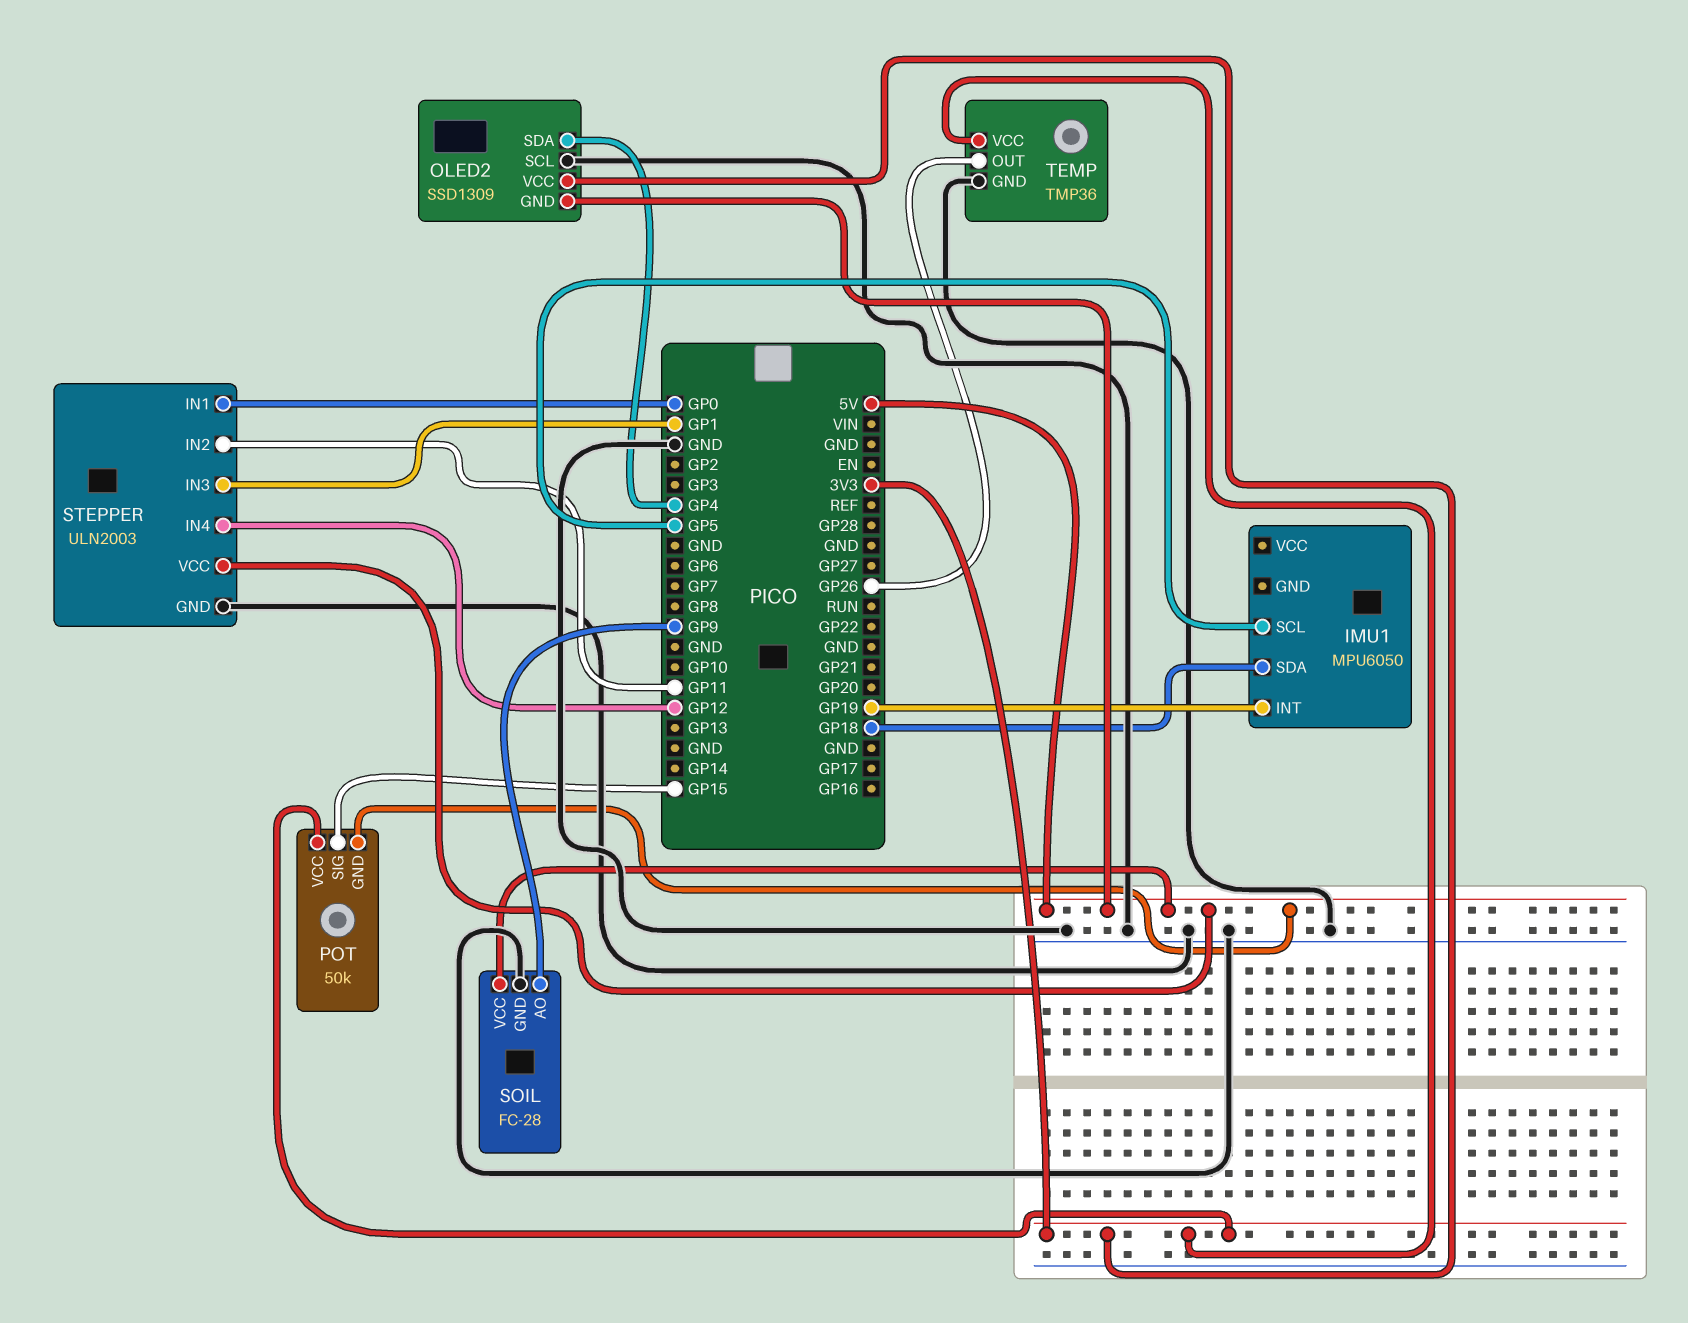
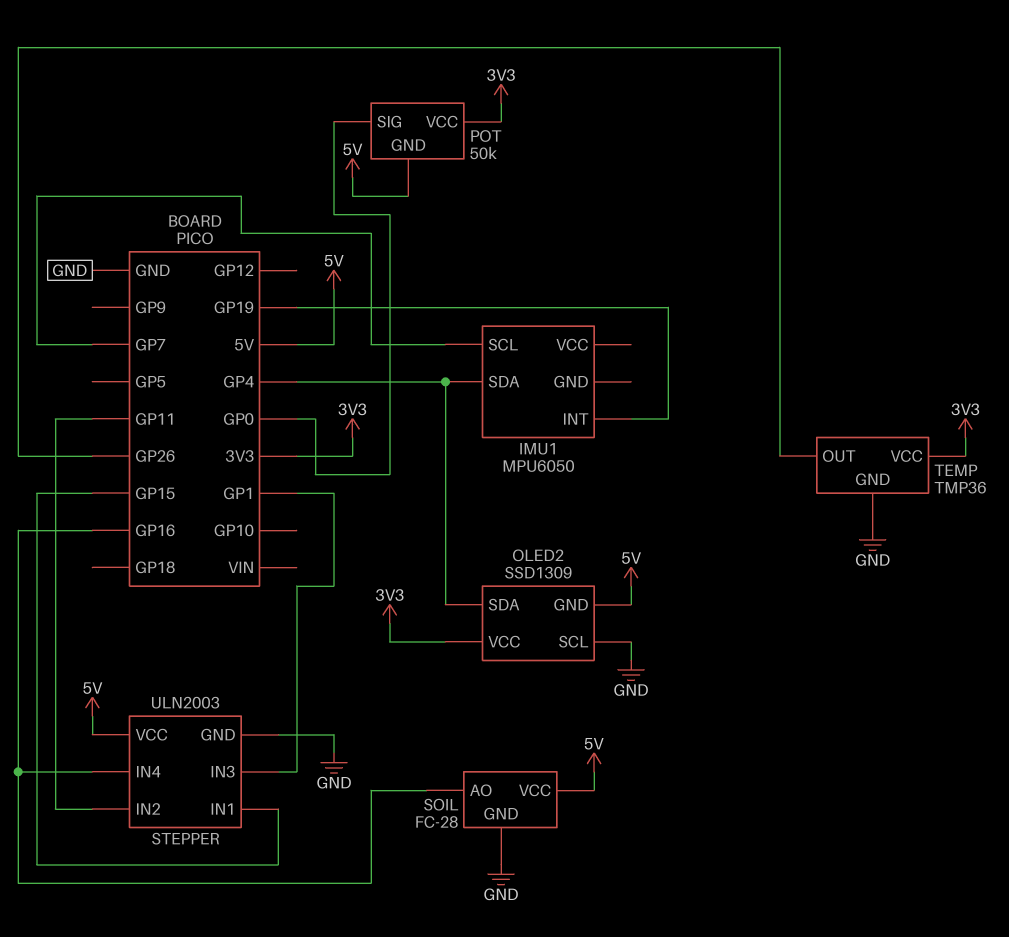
IMU1 pin SCL: GP5 -> GP7
IMU1 pin SDA: GP18 -> GP4
POT pin SIG: GP15 -> GP0
SOIL pin AO: GP9 -> GP16
STEPPER pin IN1: GP0 -> GP15
STEPPER pin IN4: GP12 -> GP16

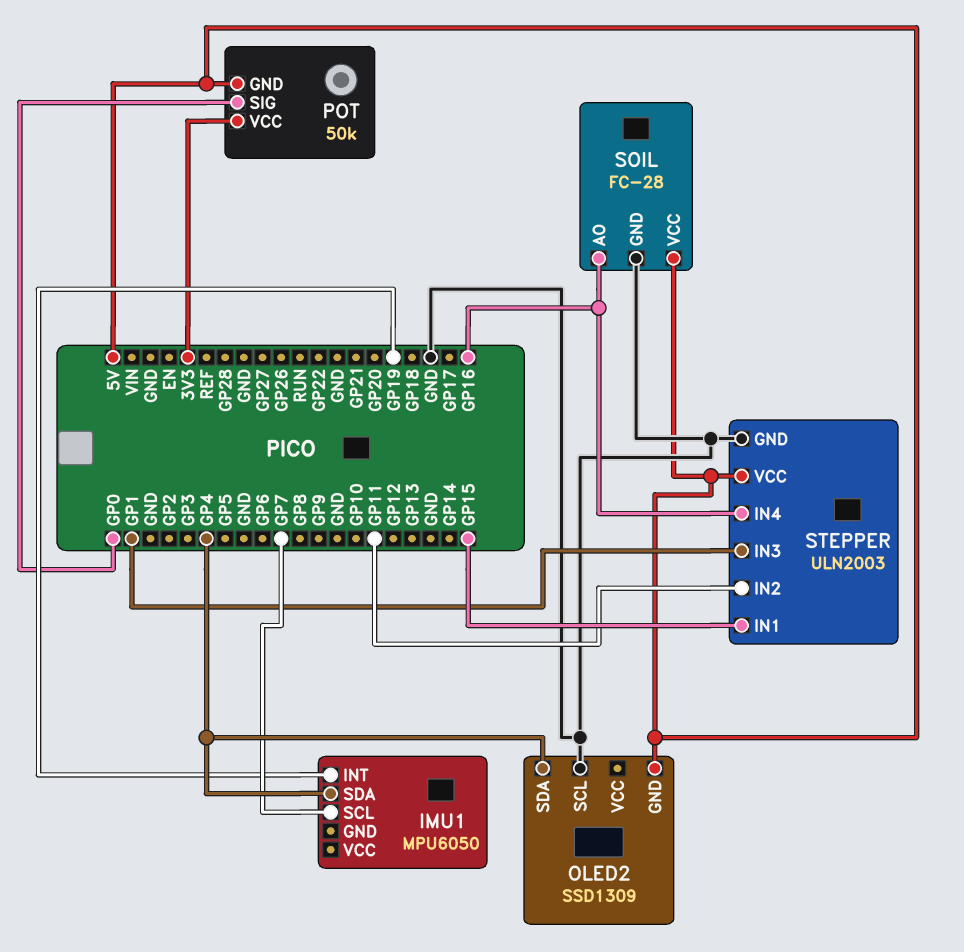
OLED2 pin VCC: 3V3 -> none
TEMP: TMP36 -> none
TEMP pin GND: GND -> none
TEMP pin OUT: GP26 -> none
TEMP pin VCC: 3V3 -> none

